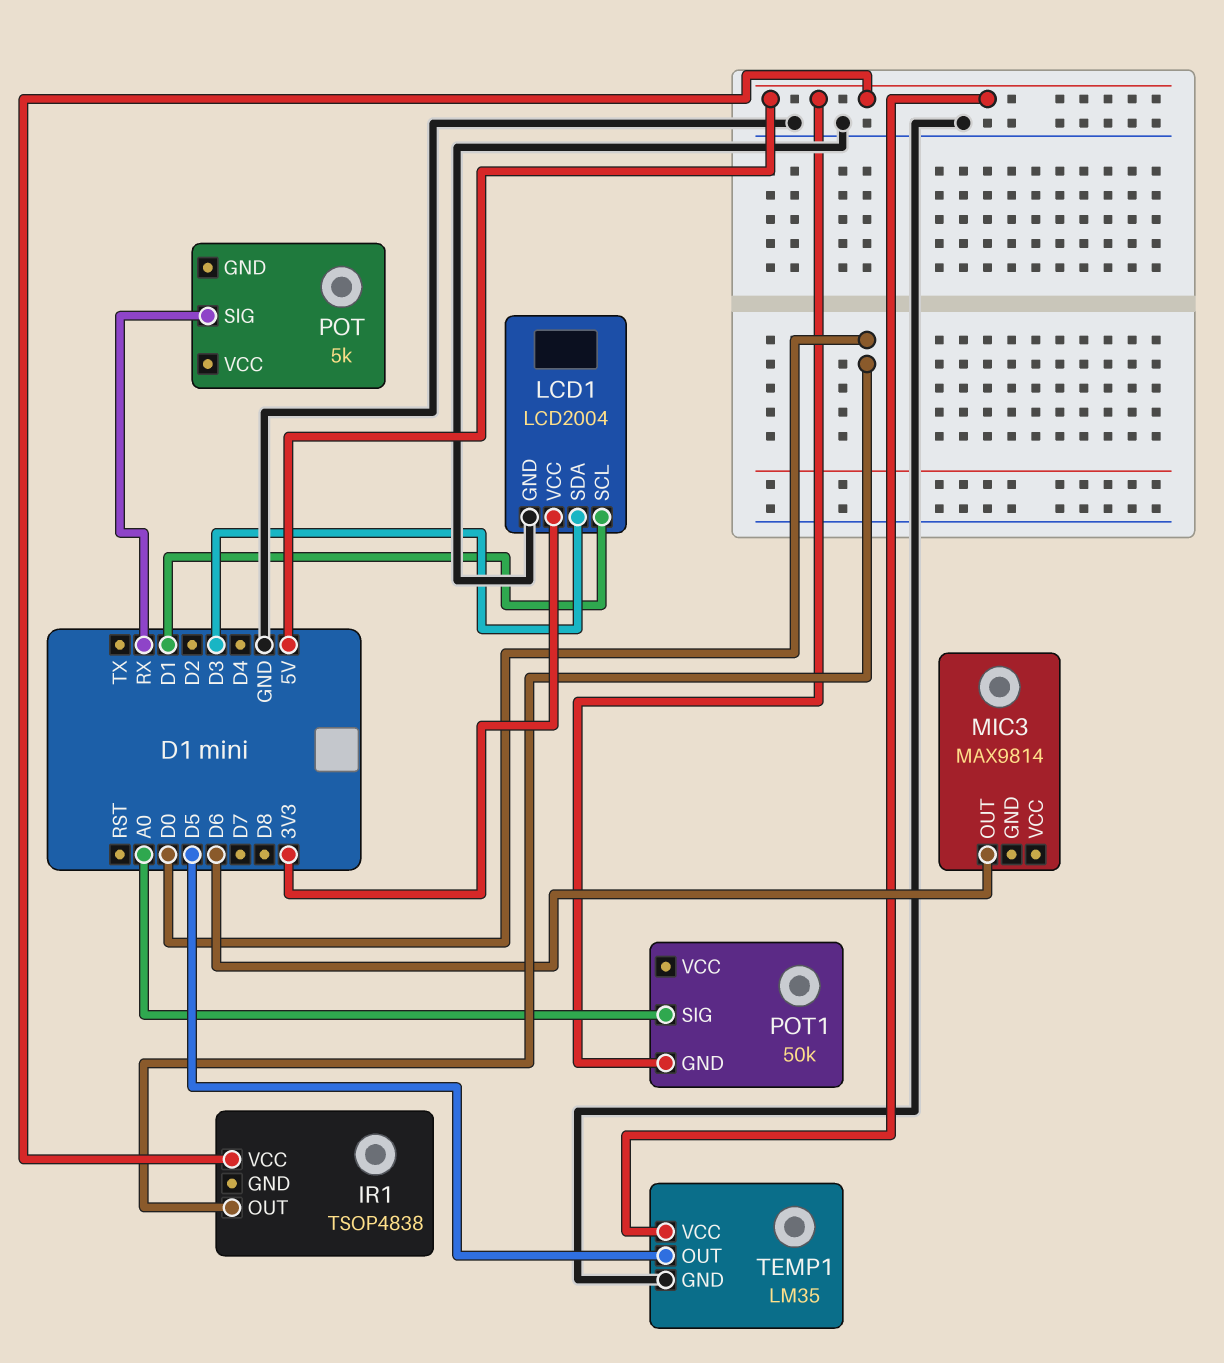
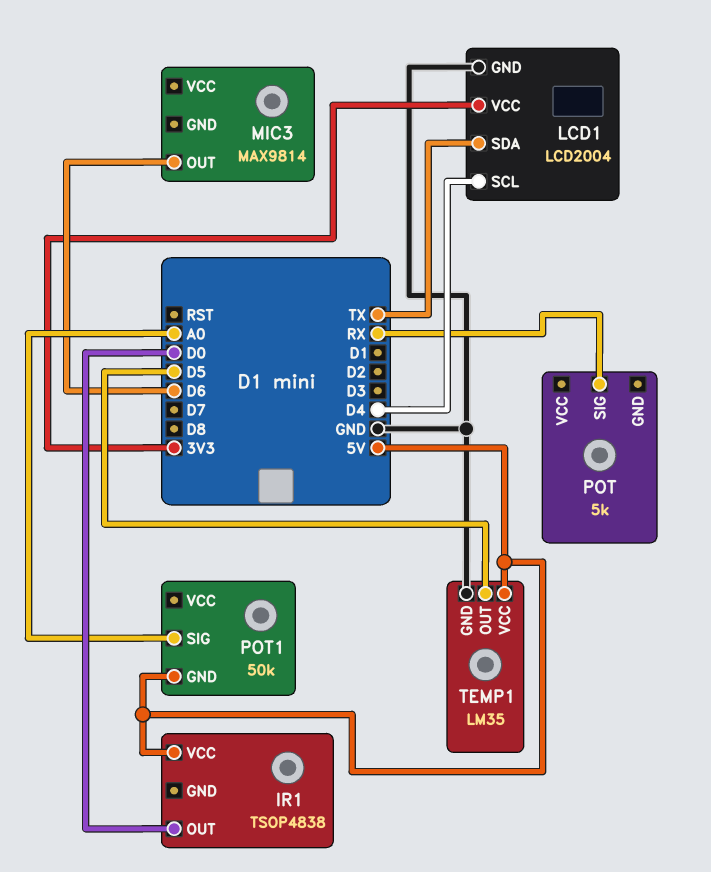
LCD1 pin SCL: D1 -> D4
LCD1 pin SDA: D3 -> TX

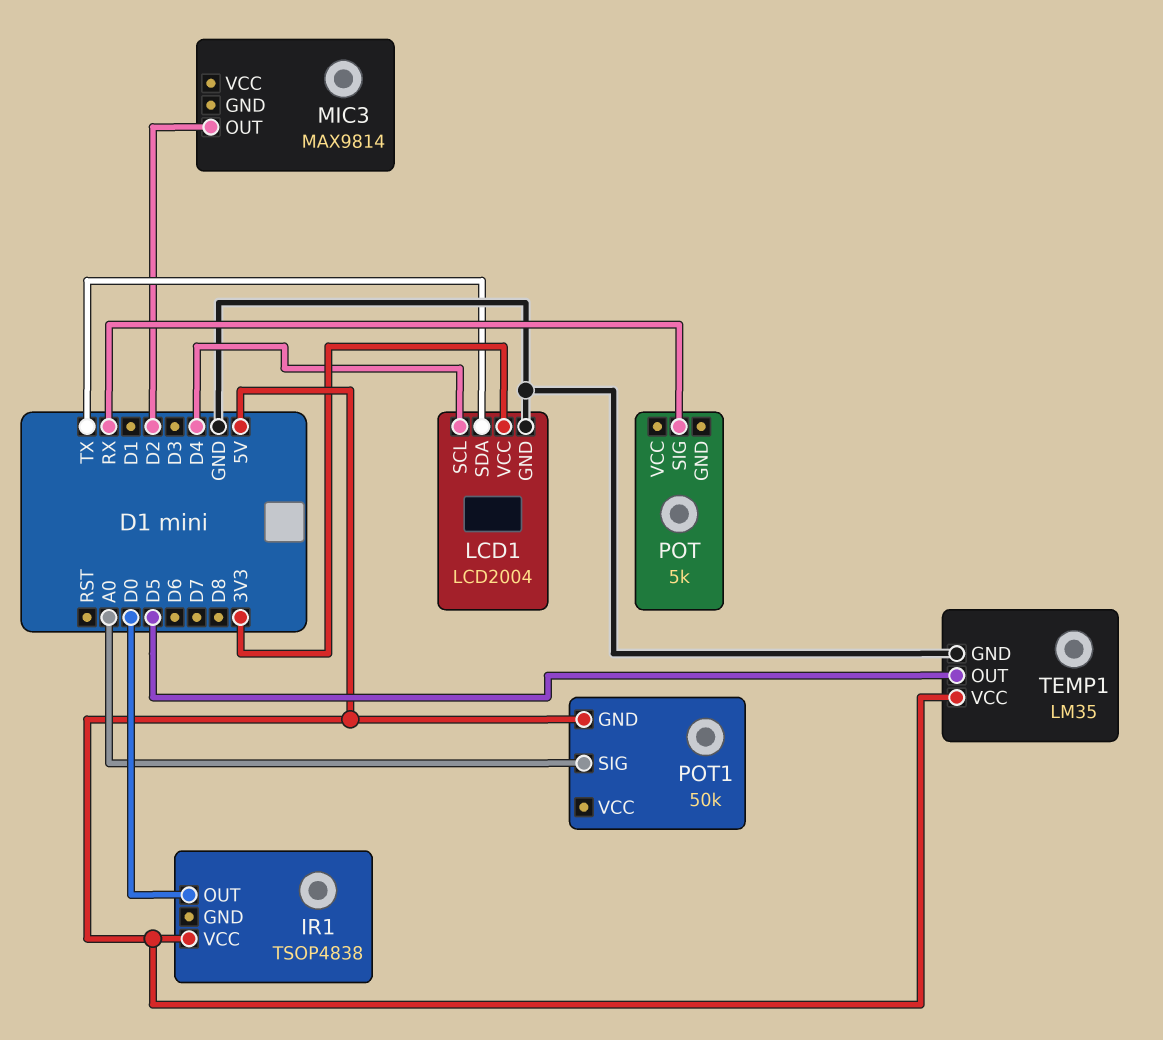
MIC3 pin OUT: D6 -> D2

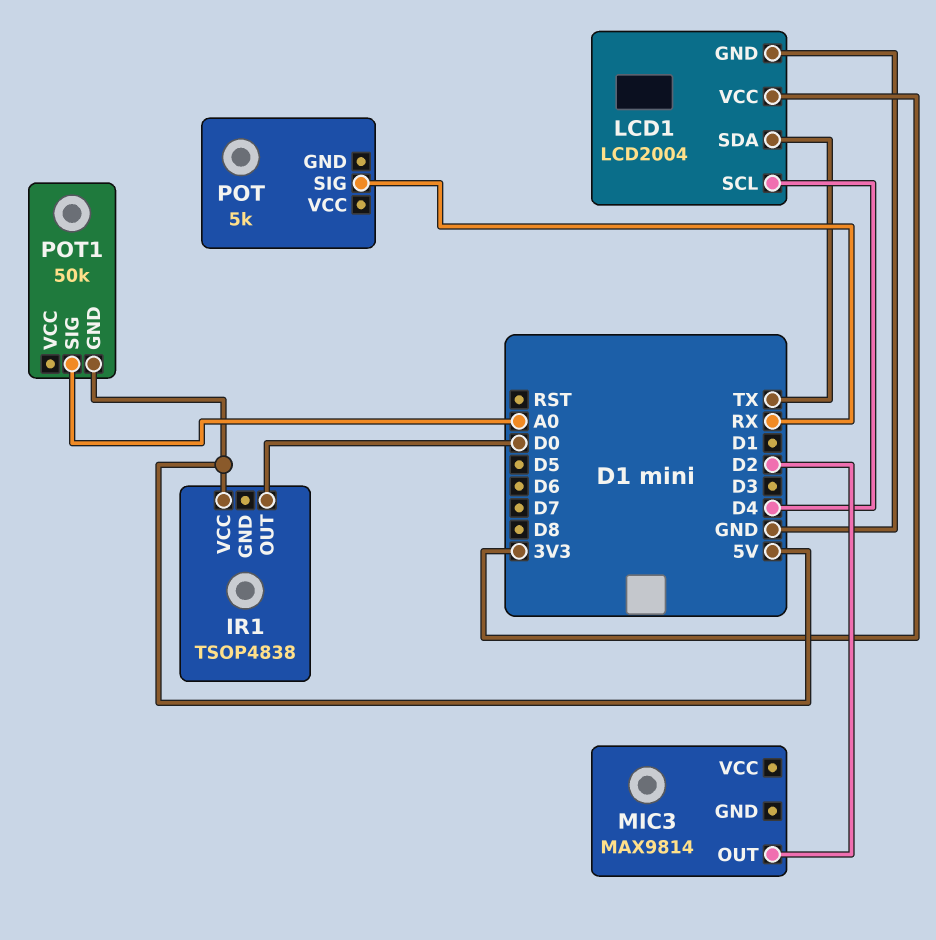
TEMP1: LM35 -> none
TEMP1 pin GND: GND -> none
TEMP1 pin OUT: D5 -> none
TEMP1 pin VCC: 5V -> none

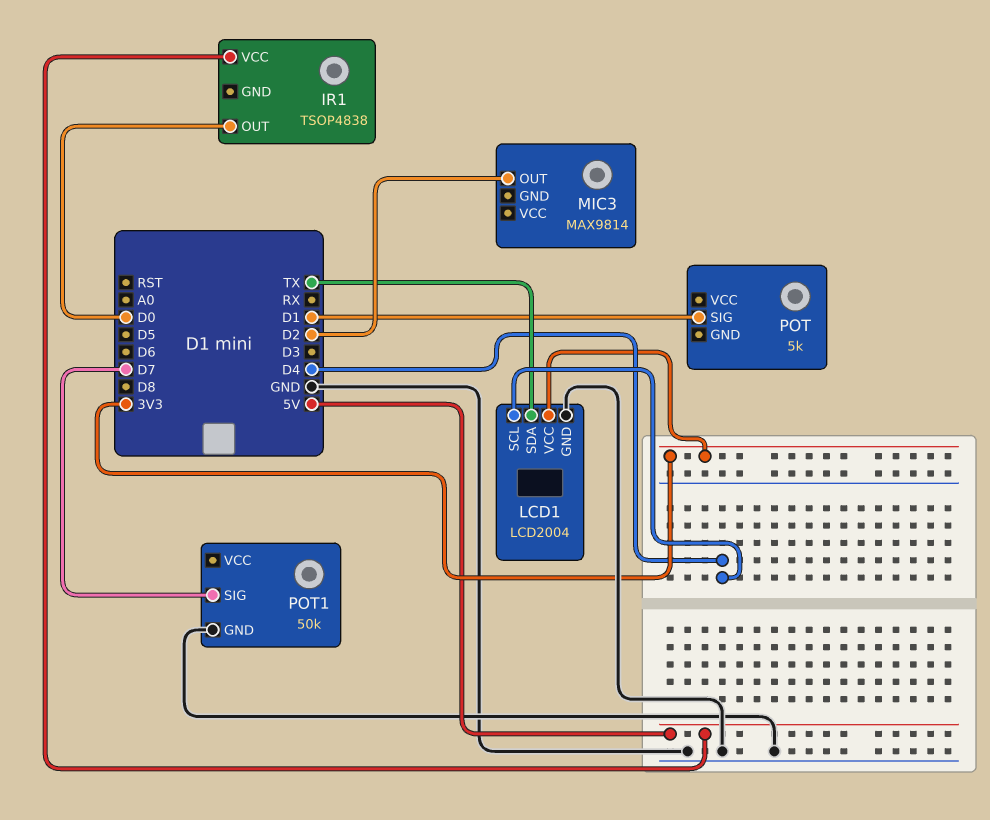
POT pin SIG: RX -> D1
POT1 pin GND: 5V -> GND
POT1 pin SIG: A0 -> D7

